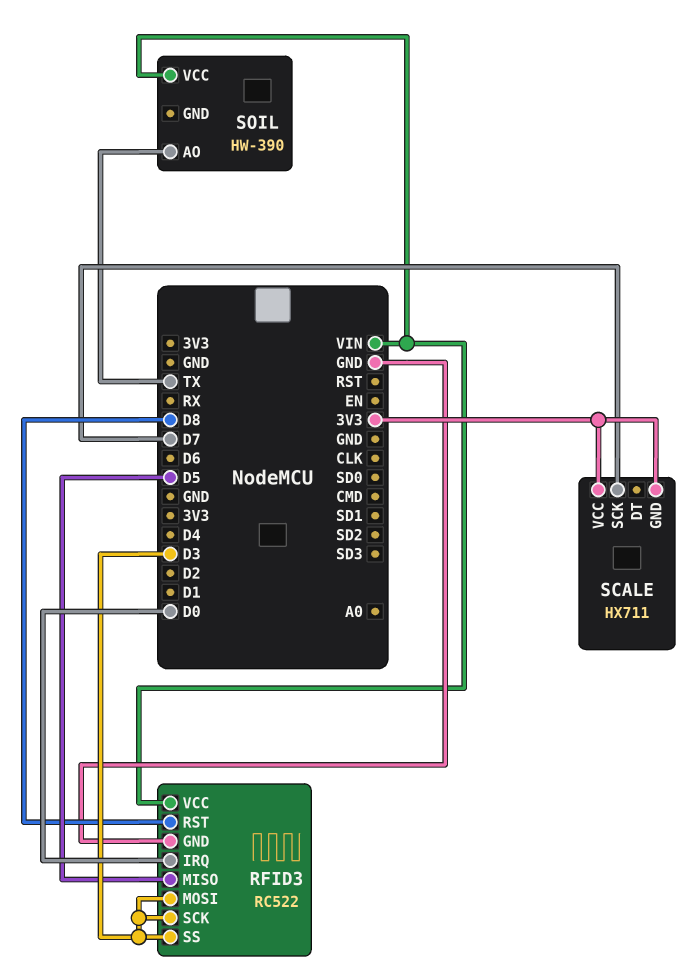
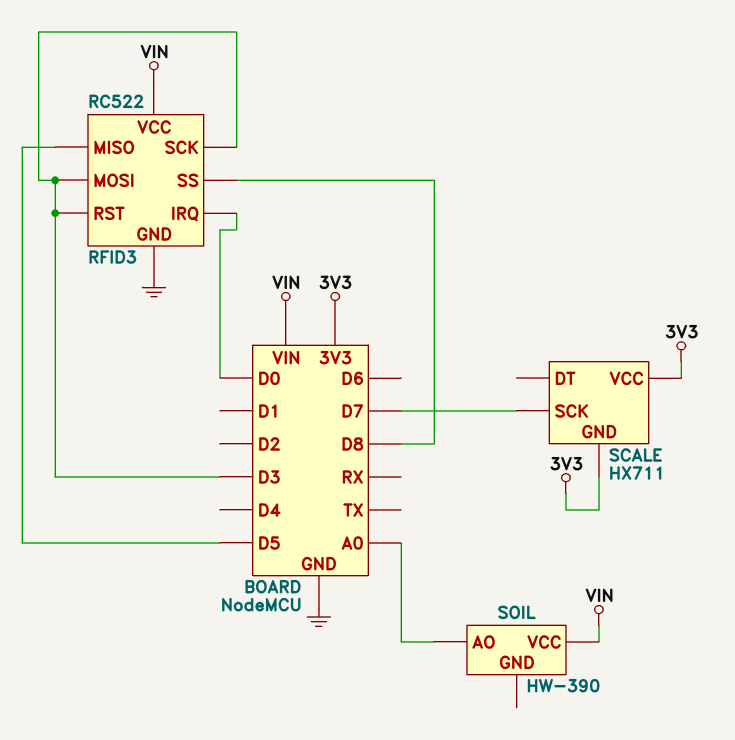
RFID3 pin RST: D8 -> D3
RFID3 pin SS: D3 -> D8
SOIL pin AO: TX -> A0

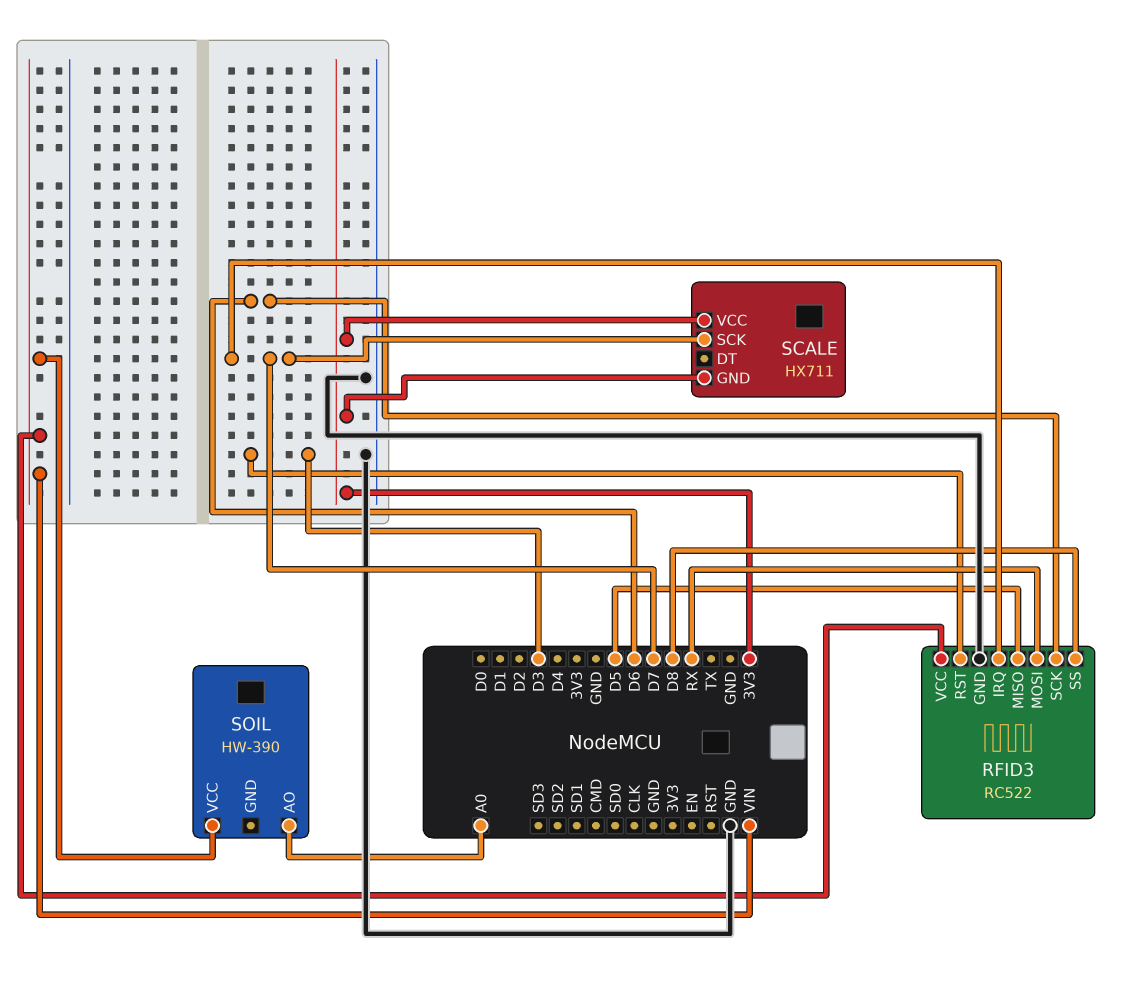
RFID3 pin IRQ: D0 -> D7
RFID3 pin MOSI: D3 -> RX
RFID3 pin SCK: D3 -> D6

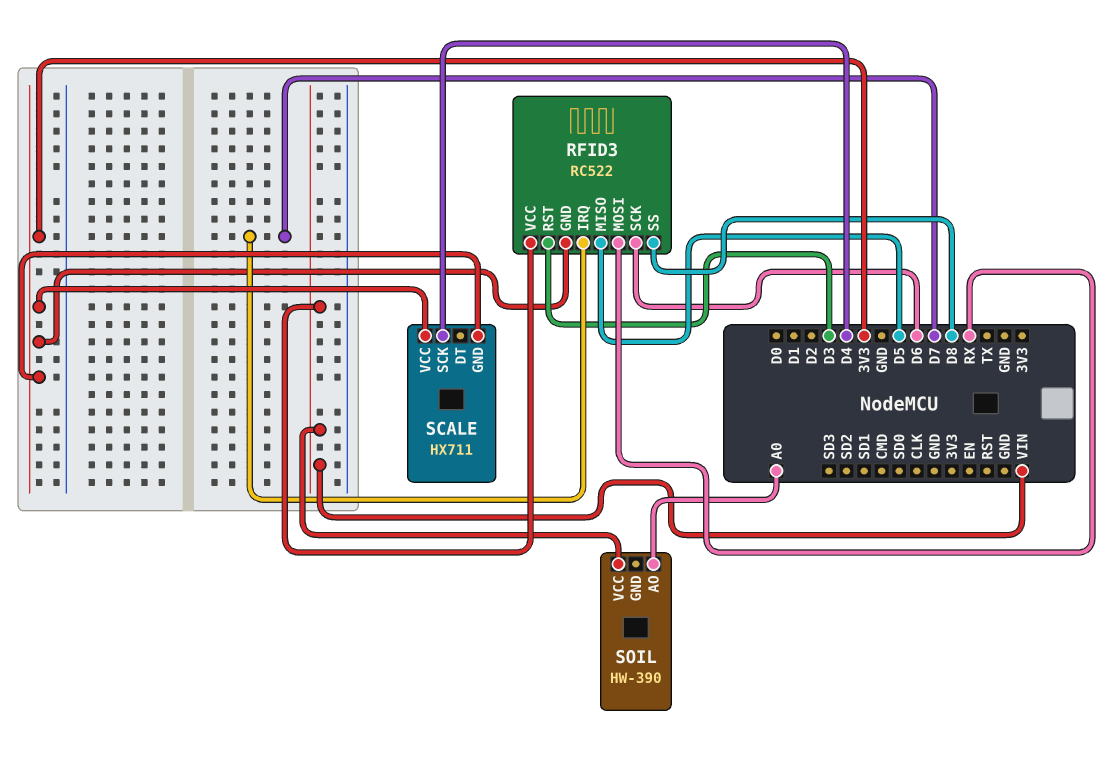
RFID3 pin GND: GND -> 3V3
SCALE pin SCK: D7 -> D4

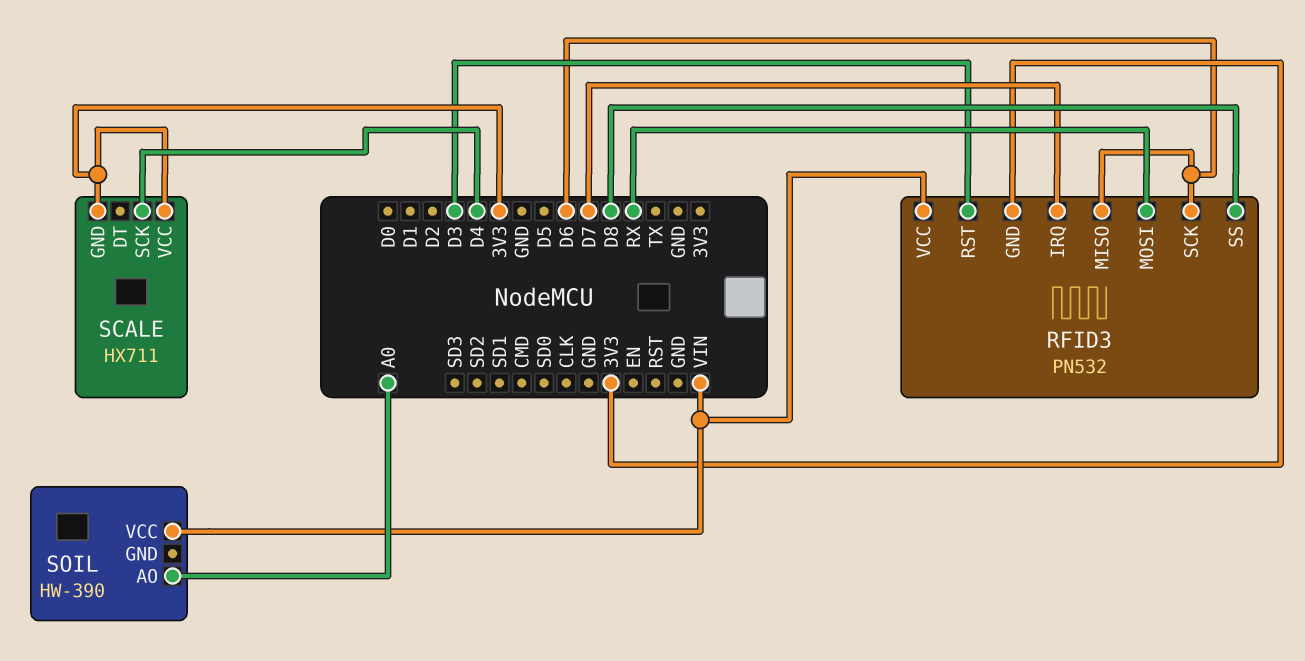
RFID3: RC522 -> PN532
RFID3 pin MISO: D5 -> D6

